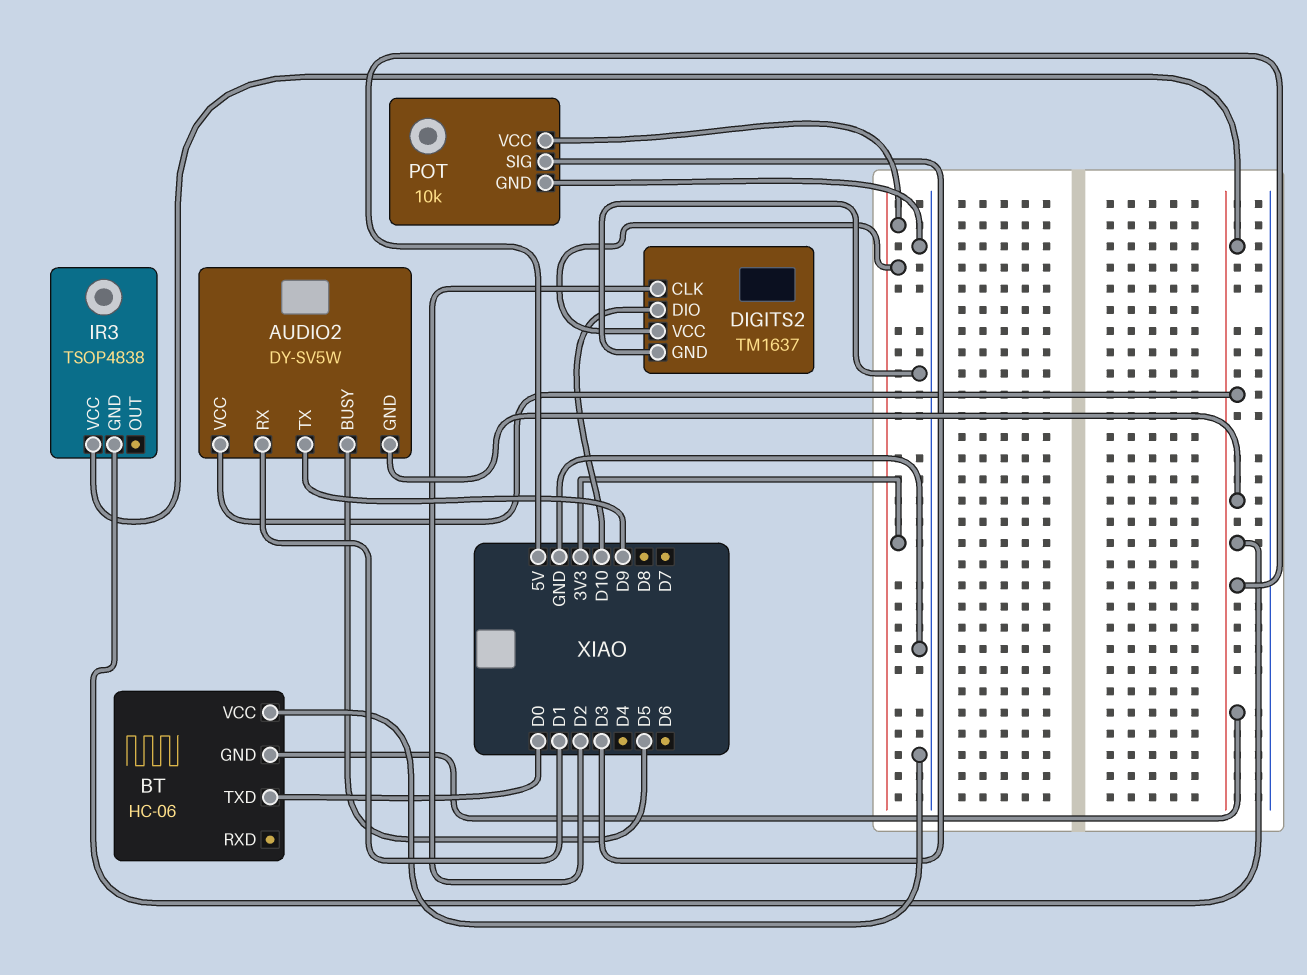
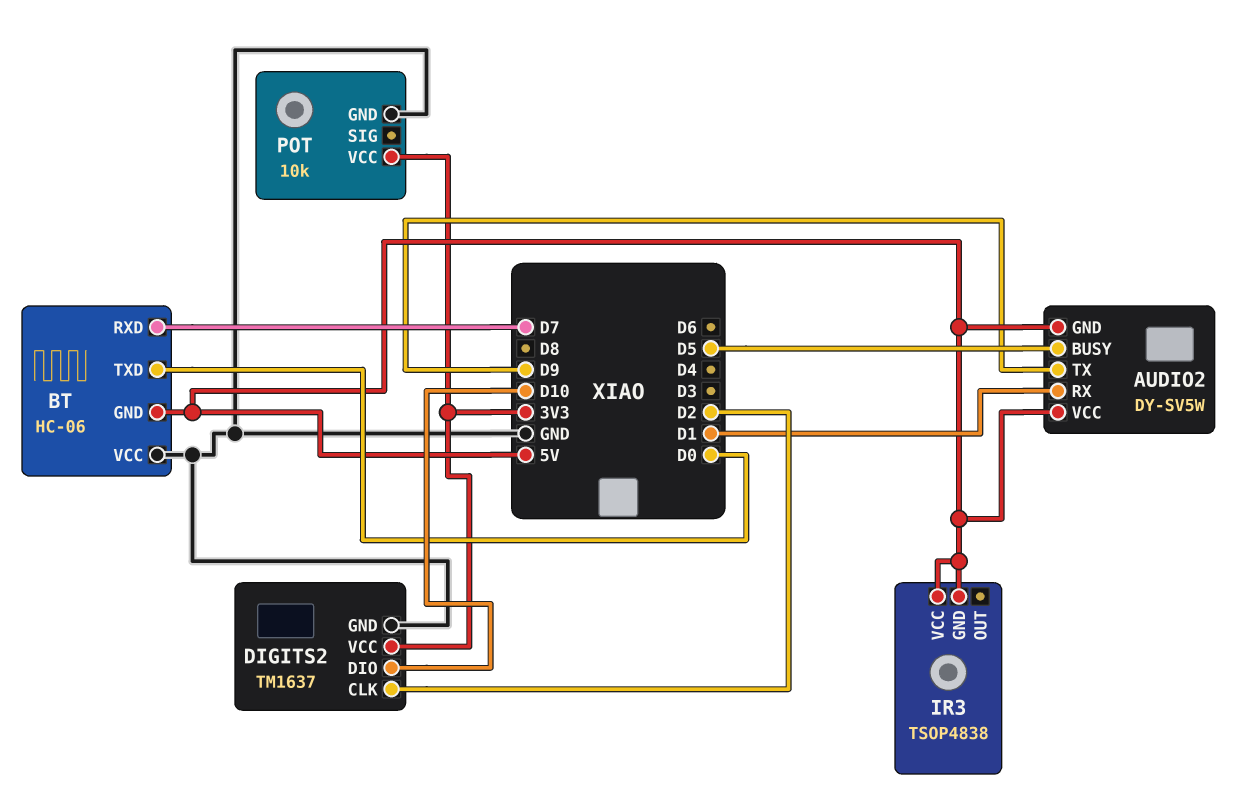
BT pin RXD: none -> D7
POT pin SIG: D3 -> none

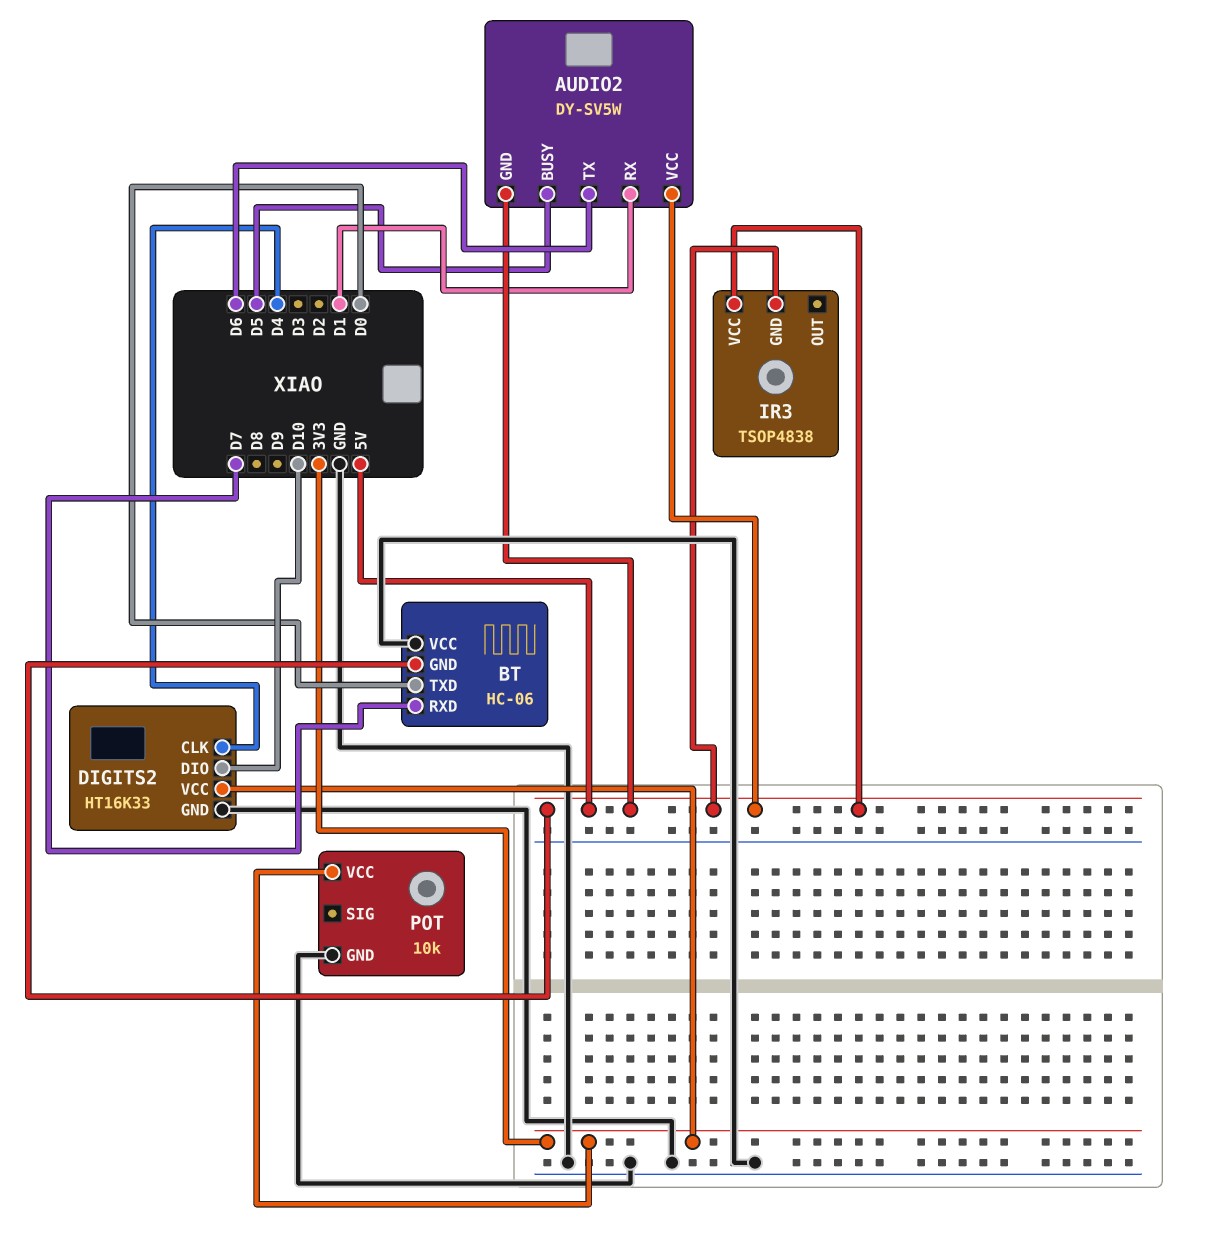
AUDIO2 pin TX: D9 -> D6
DIGITS2: TM1637 -> HT16K33
DIGITS2 pin CLK: D2 -> D4

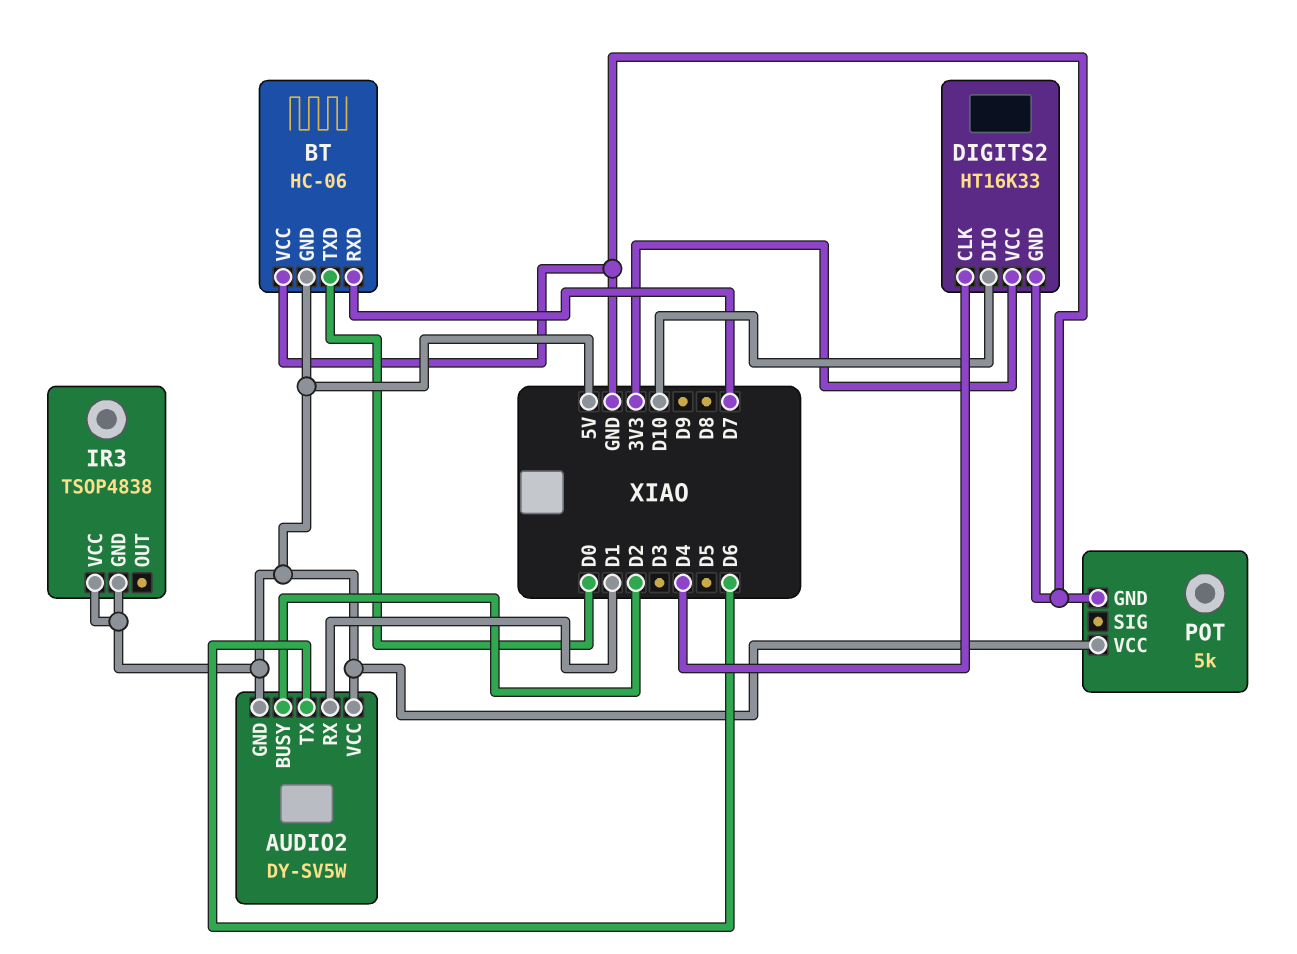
AUDIO2 pin BUSY: D5 -> D2
POT: 10k -> 5k
POT pin VCC: 3V3 -> 5V

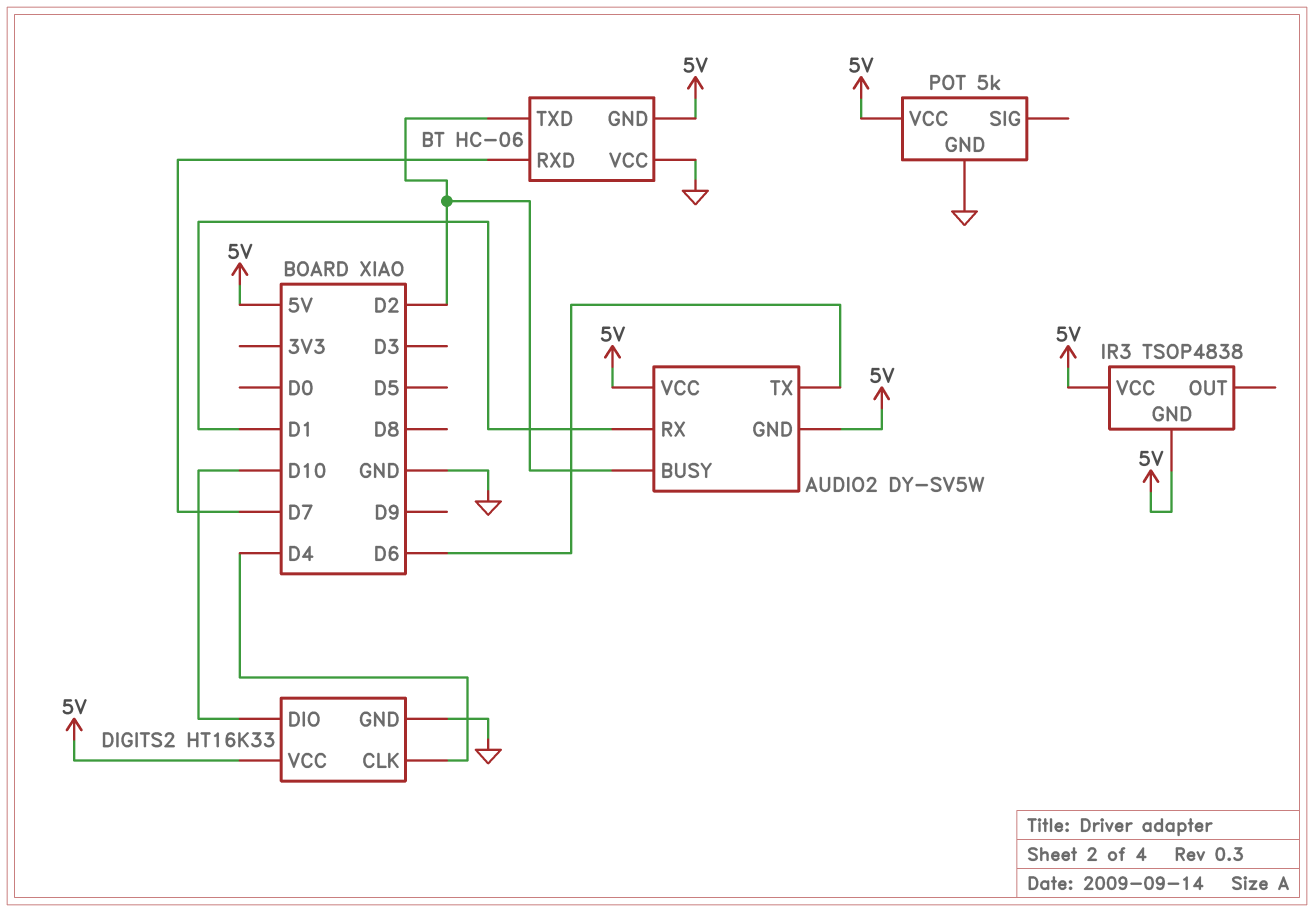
BT pin TXD: D0 -> D2
DIGITS2 pin VCC: 3V3 -> 5V

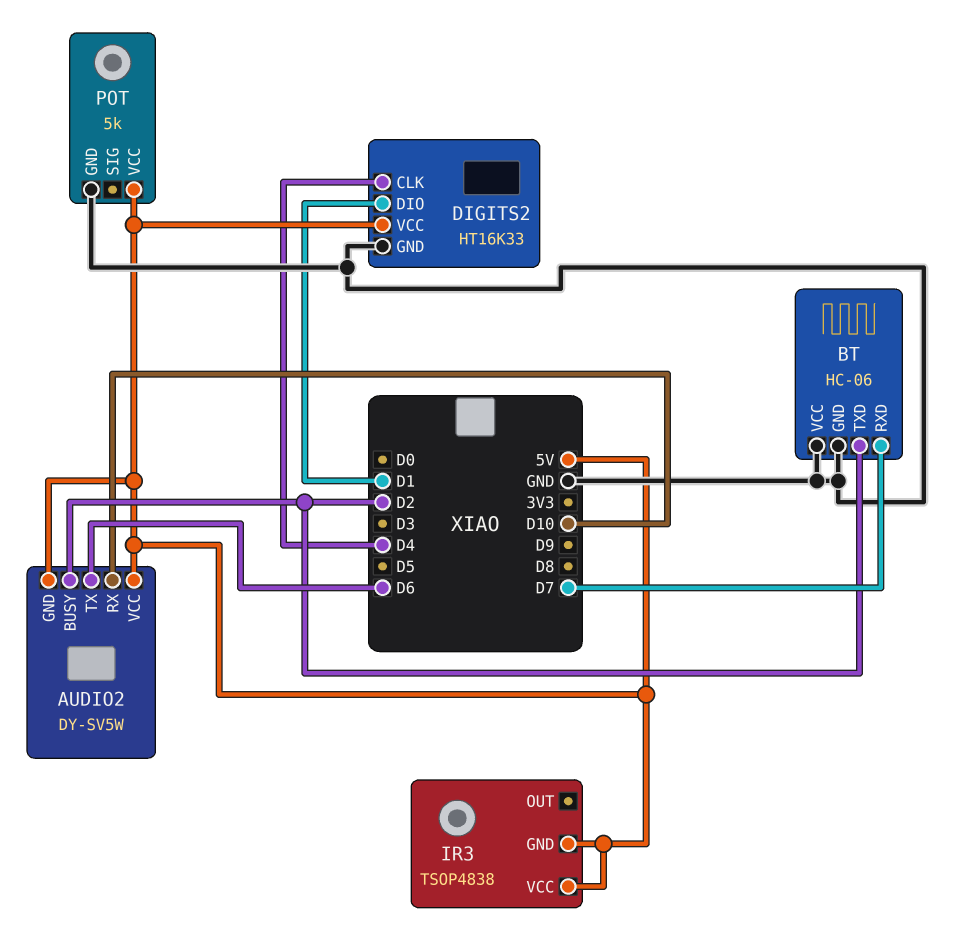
AUDIO2 pin RX: D1 -> D10
BT pin GND: 5V -> GND
DIGITS2 pin DIO: D10 -> D1

